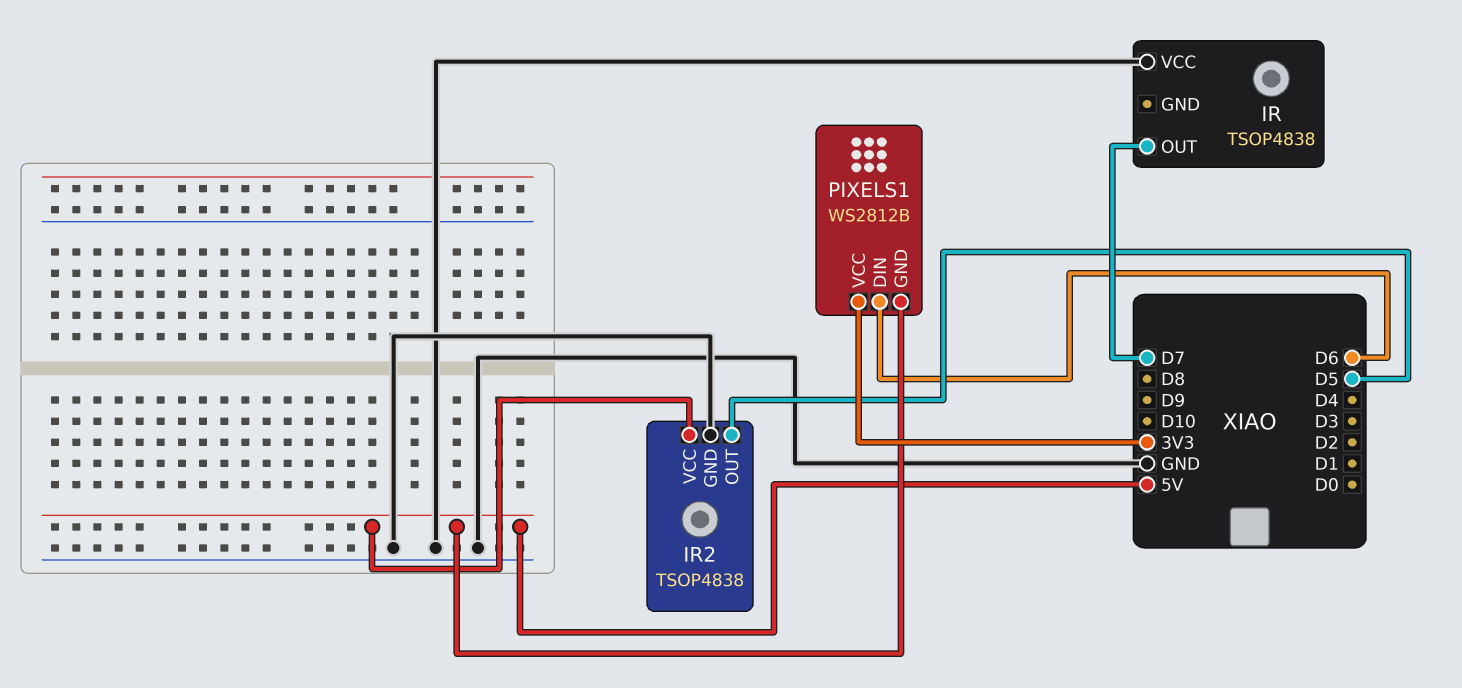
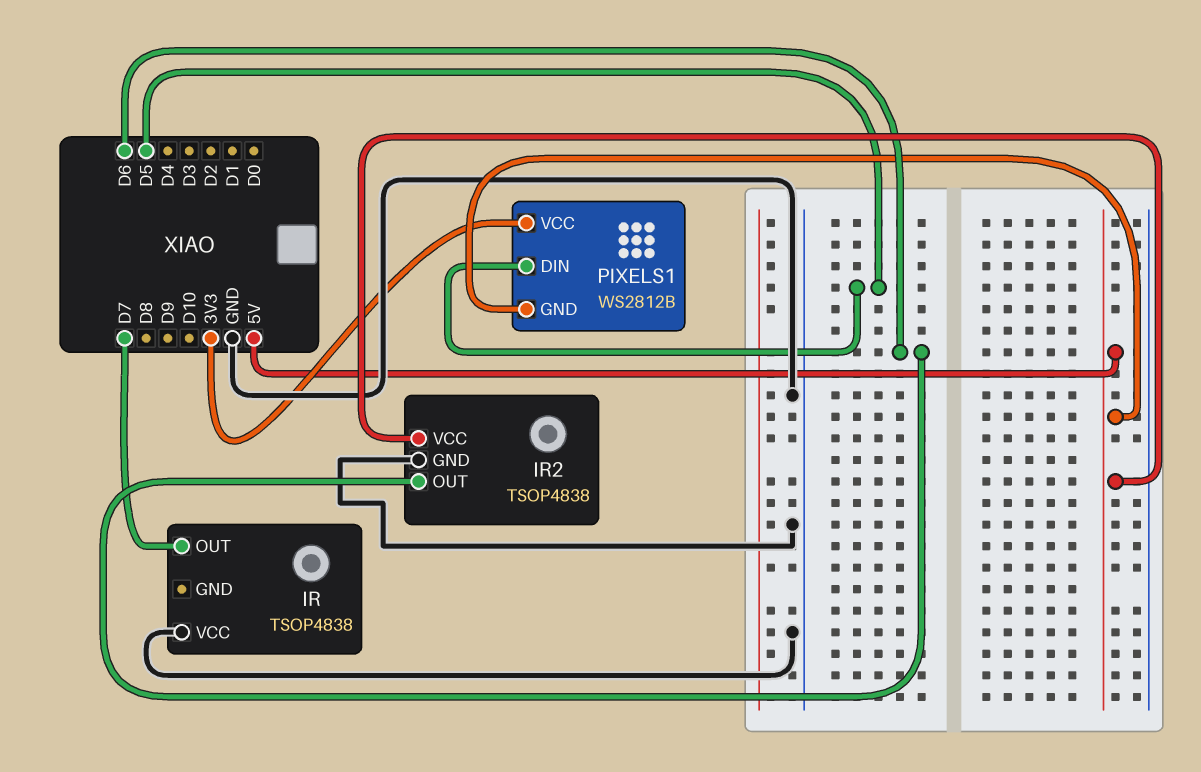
IR2 pin OUT: D5 -> D6
PIXELS1 pin DIN: D6 -> D5

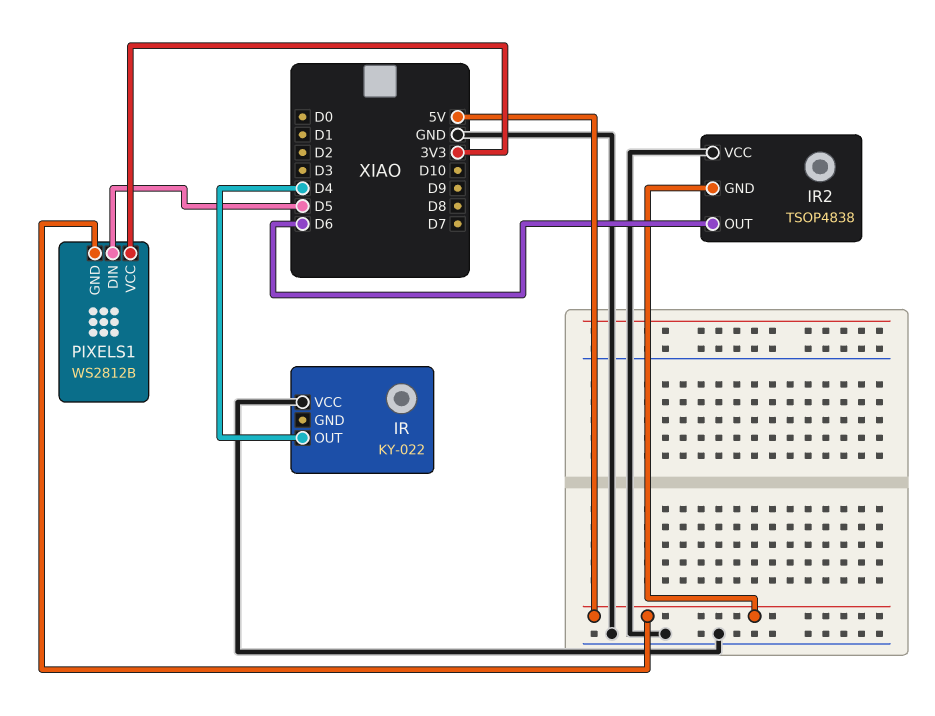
IR: TSOP4838 -> KY-022
IR pin OUT: D7 -> D4
IR2 pin GND: GND -> 5V
IR2 pin VCC: 5V -> GND

